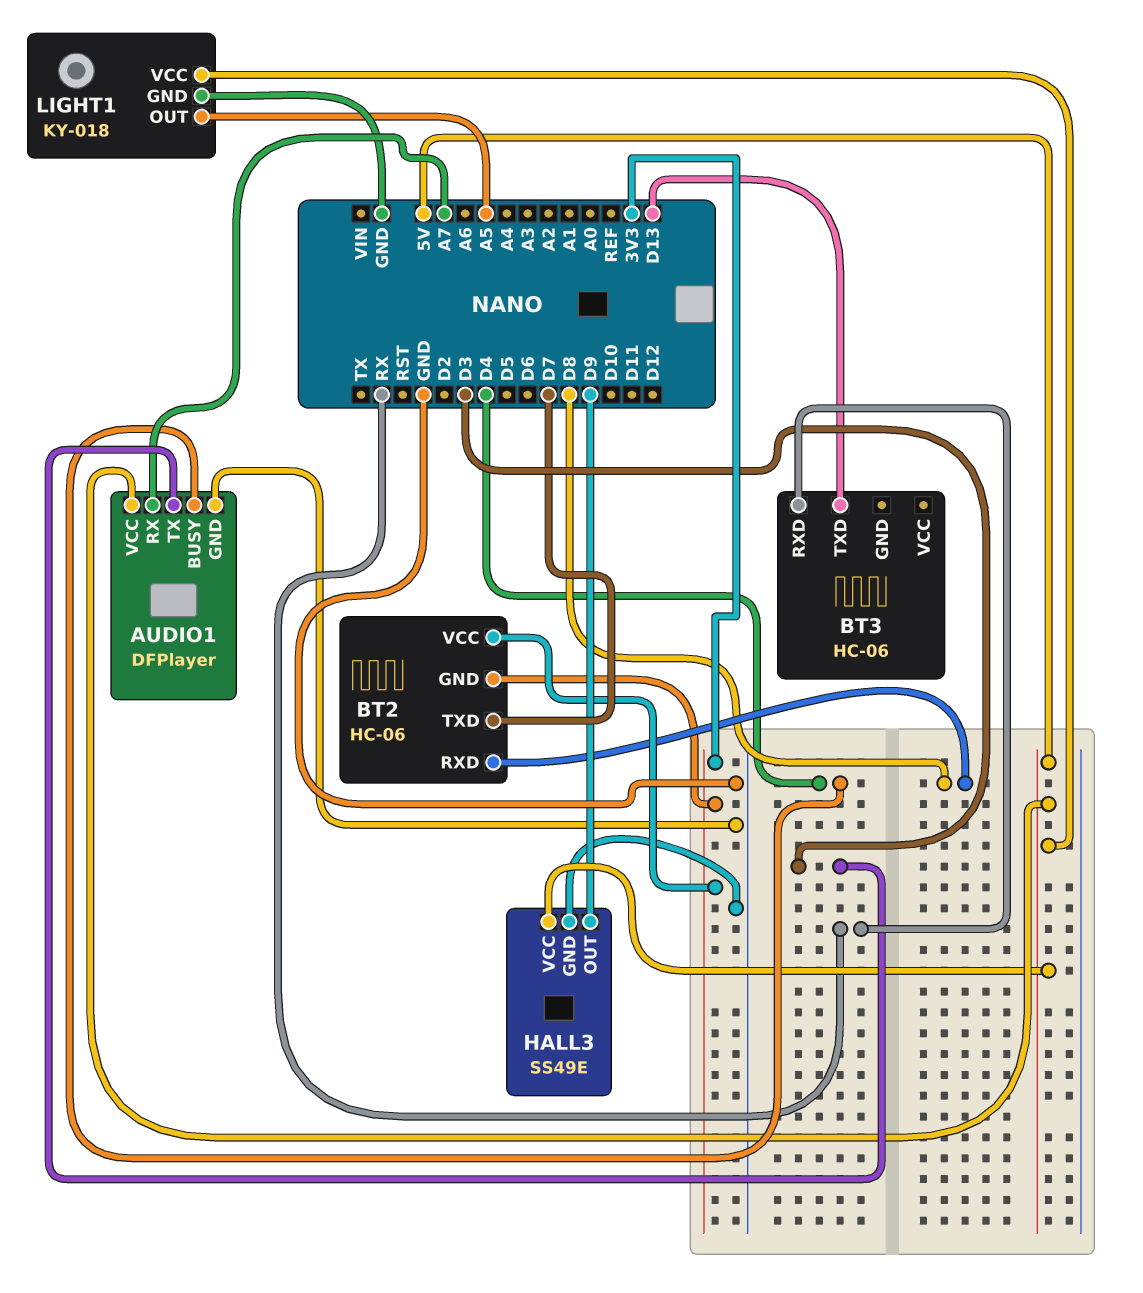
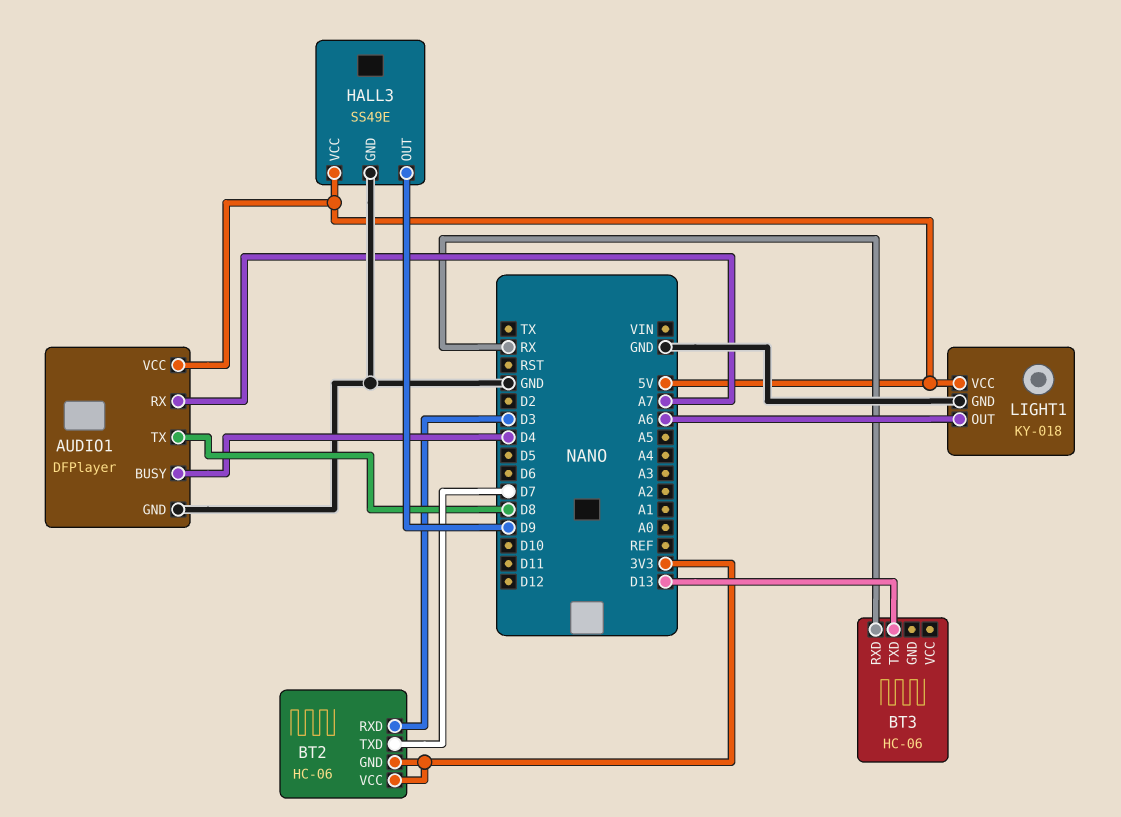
AUDIO1 pin TX: D3 -> D8
BT2 pin RXD: D8 -> D3
LIGHT1 pin OUT: A5 -> A6

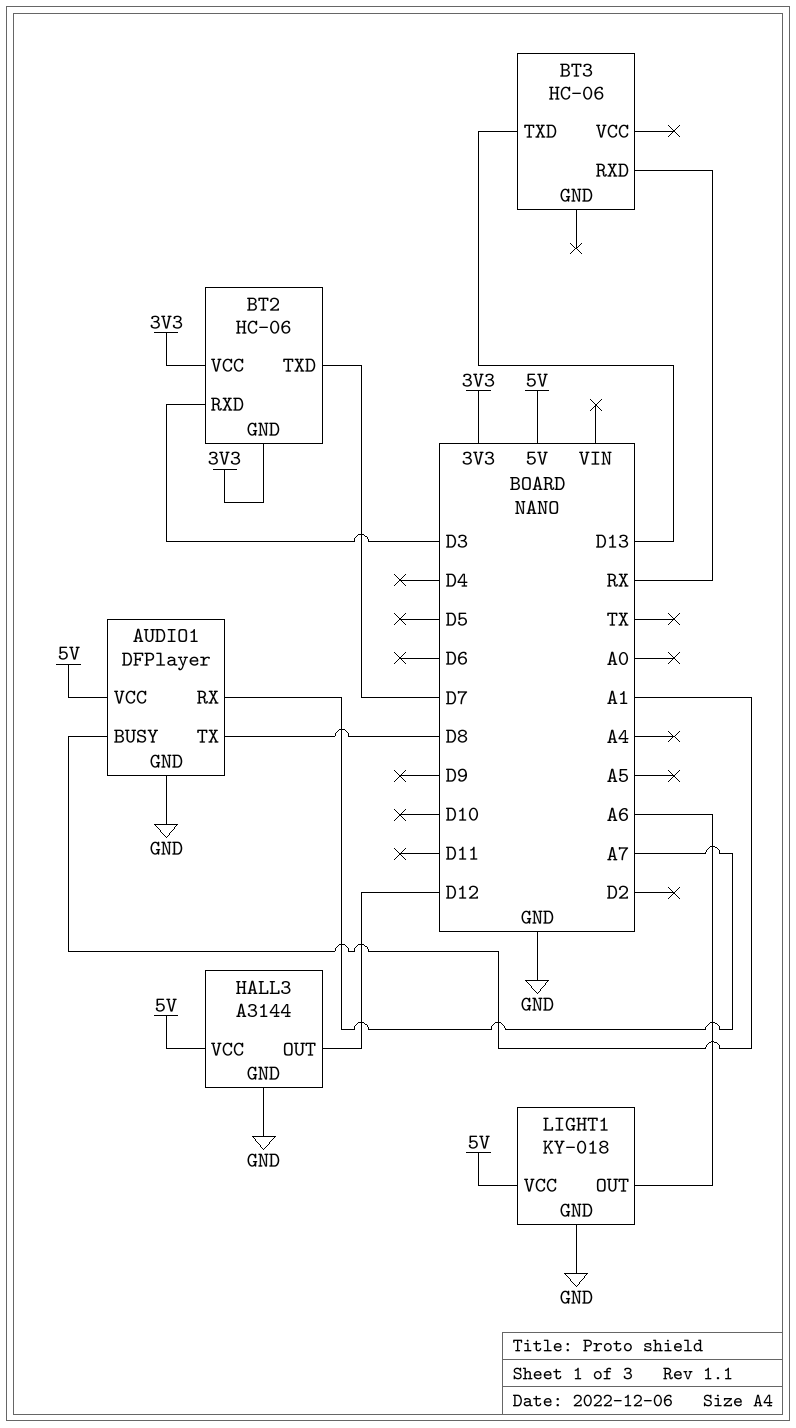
AUDIO1 pin BUSY: D4 -> A1
HALL3: SS49E -> A3144
HALL3 pin OUT: D9 -> D12

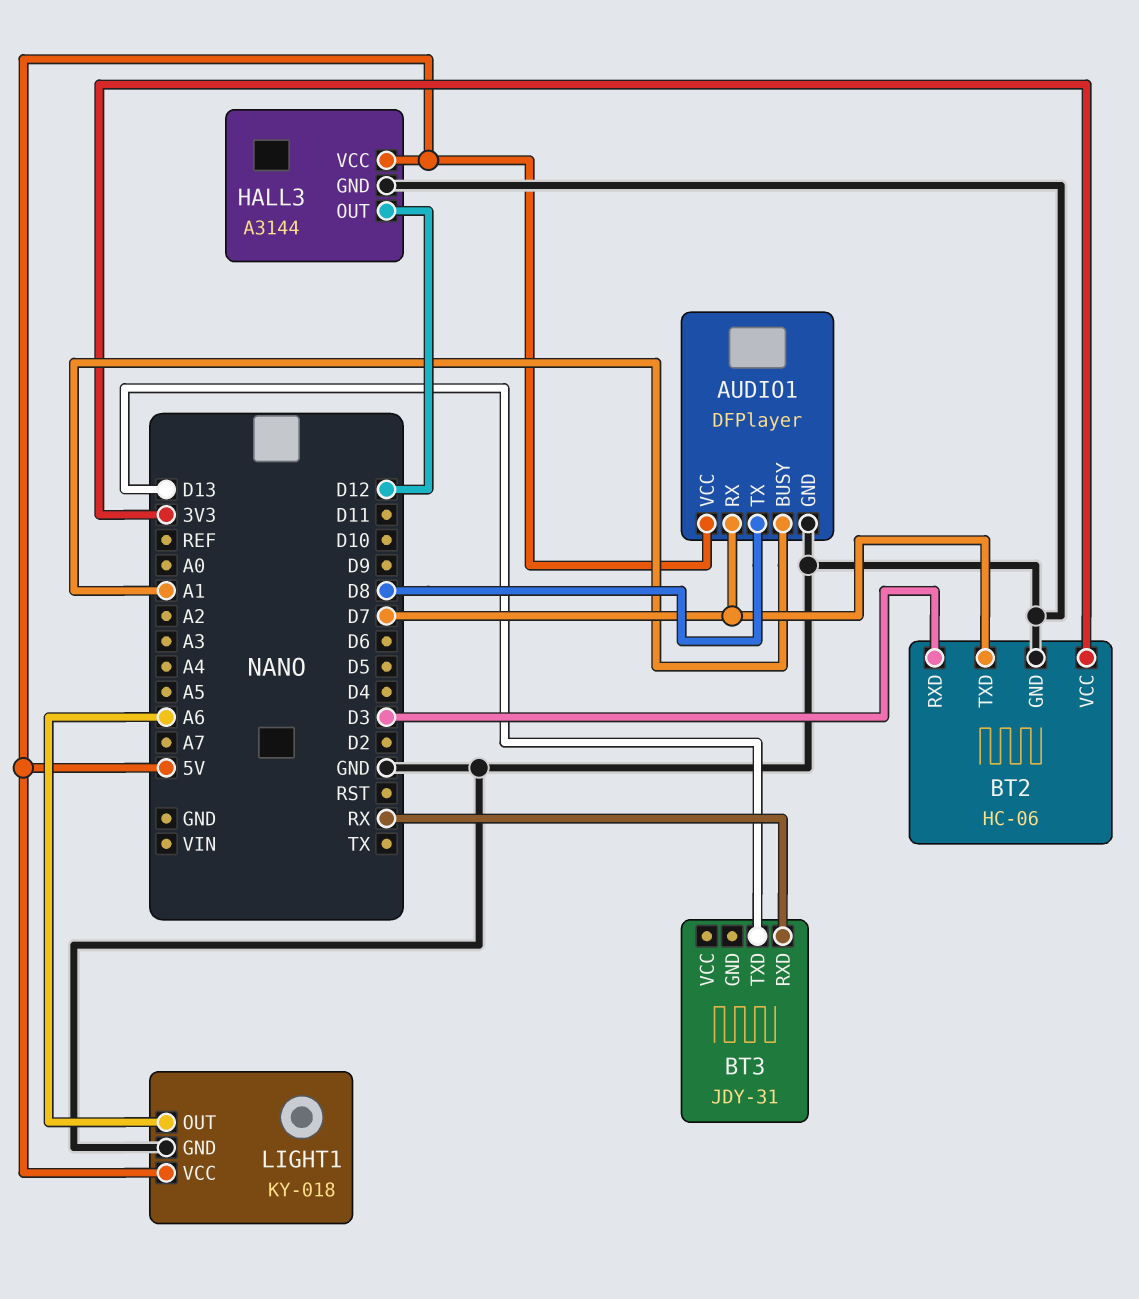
AUDIO1 pin RX: A7 -> D7
BT2 pin GND: 3V3 -> GND
BT3: HC-06 -> JDY-31

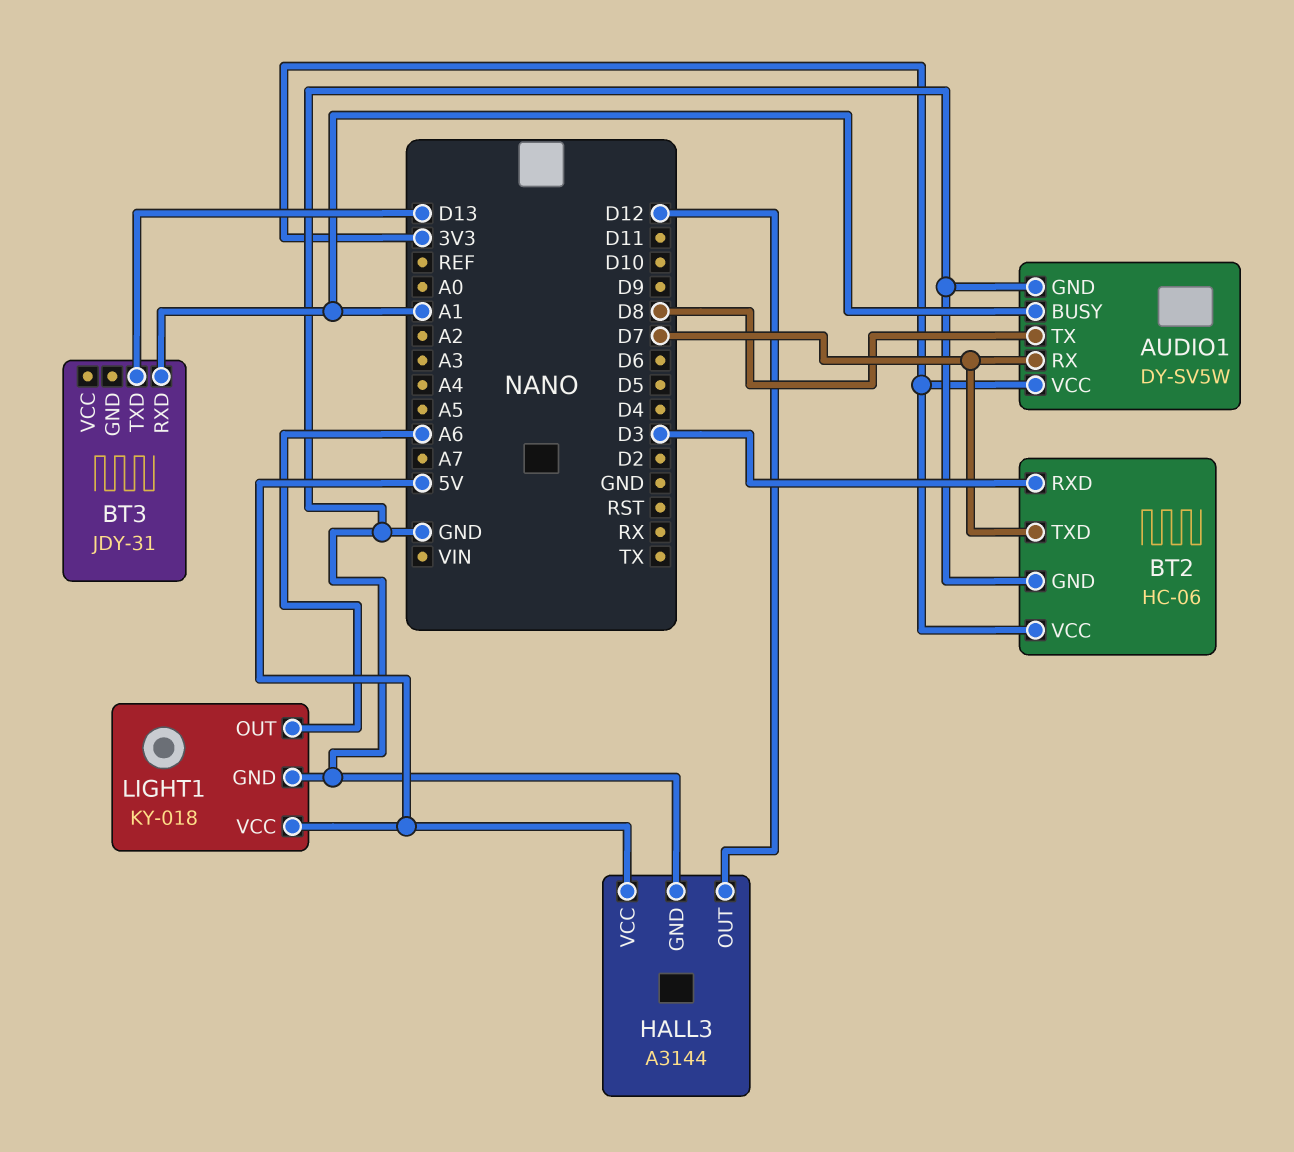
AUDIO1: DFPlayer -> DY-SV5W
AUDIO1 pin VCC: 5V -> 3V3
BT3 pin RXD: RX -> A1

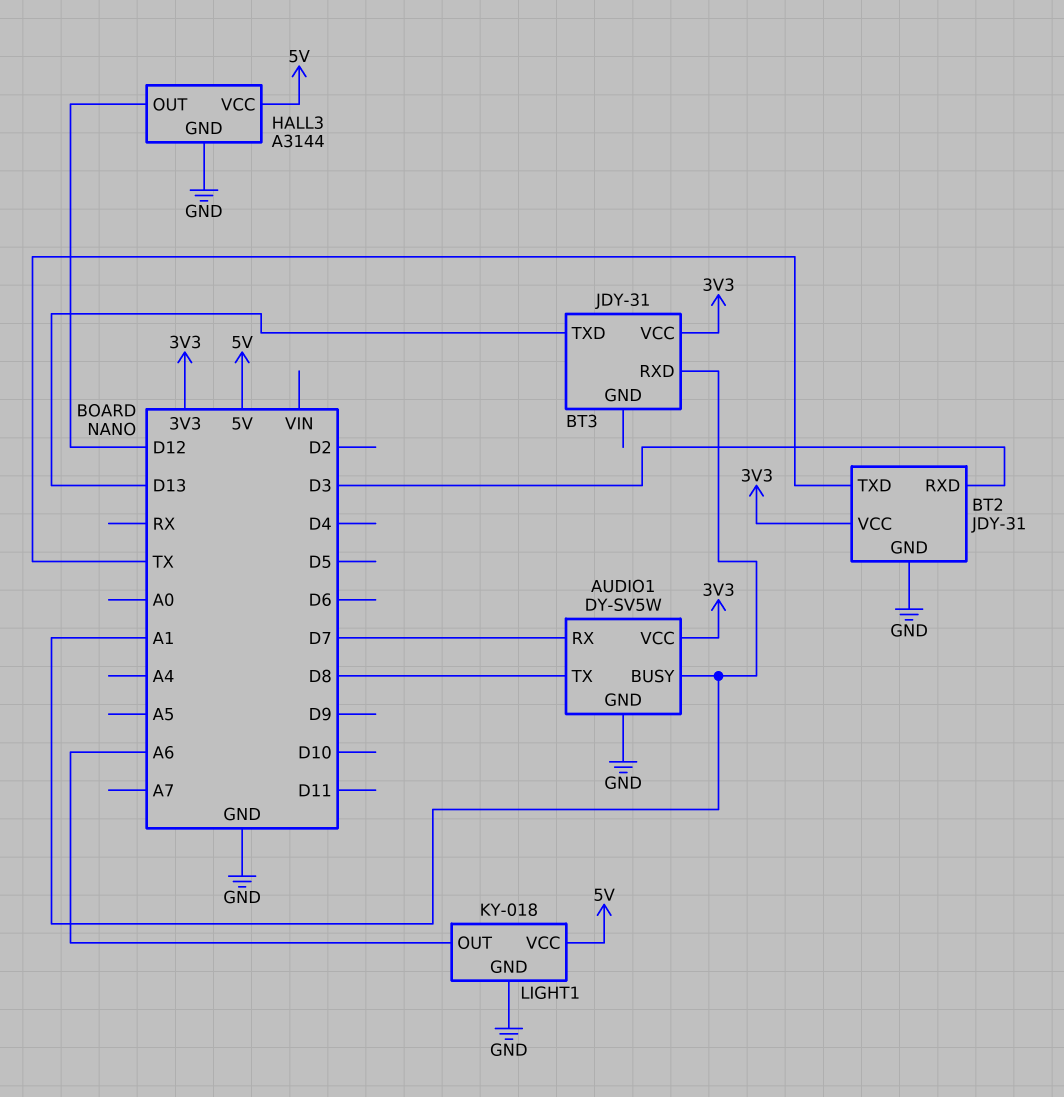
BT2: HC-06 -> JDY-31
BT2 pin TXD: D7 -> TX
BT3 pin VCC: none -> 3V3

